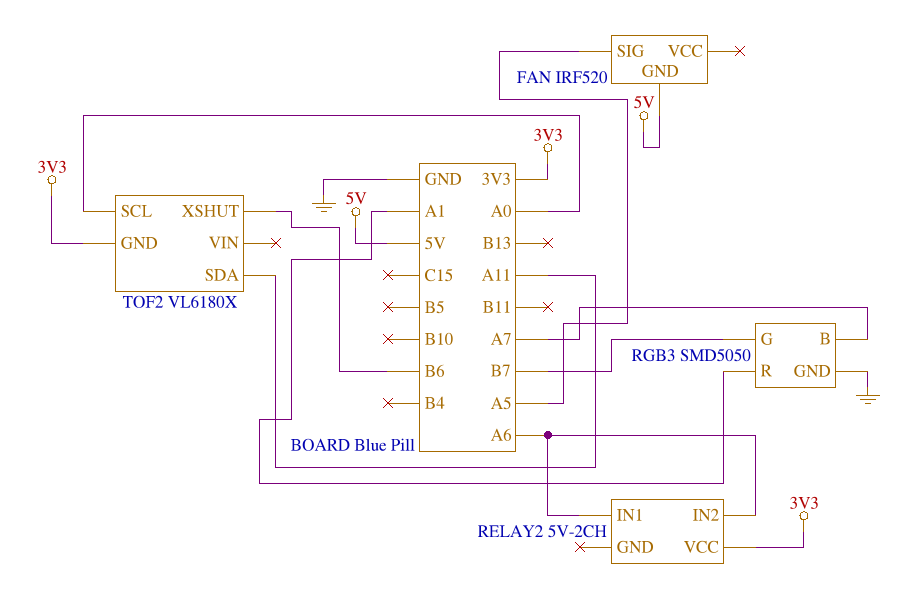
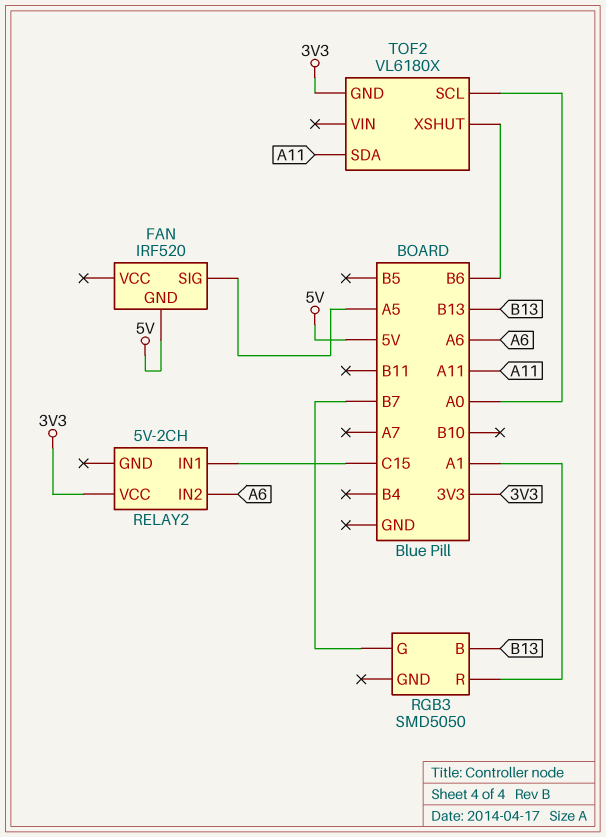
RELAY2 pin IN1: A6 -> C15
RGB3 pin B: A7 -> B13
RGB3 pin GND: GND -> none

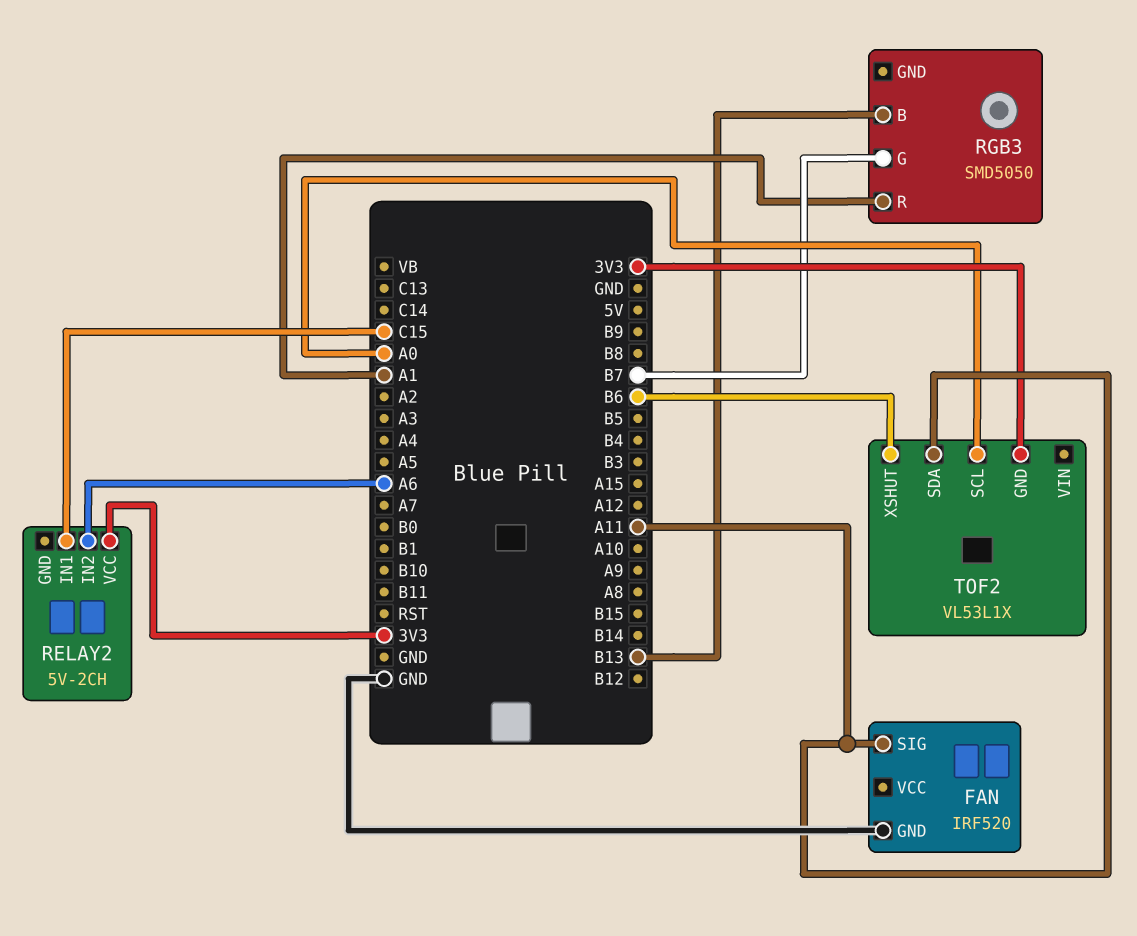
FAN pin GND: 5V -> GND
FAN pin SIG: A5 -> A11
TOF2: VL6180X -> VL53L1X

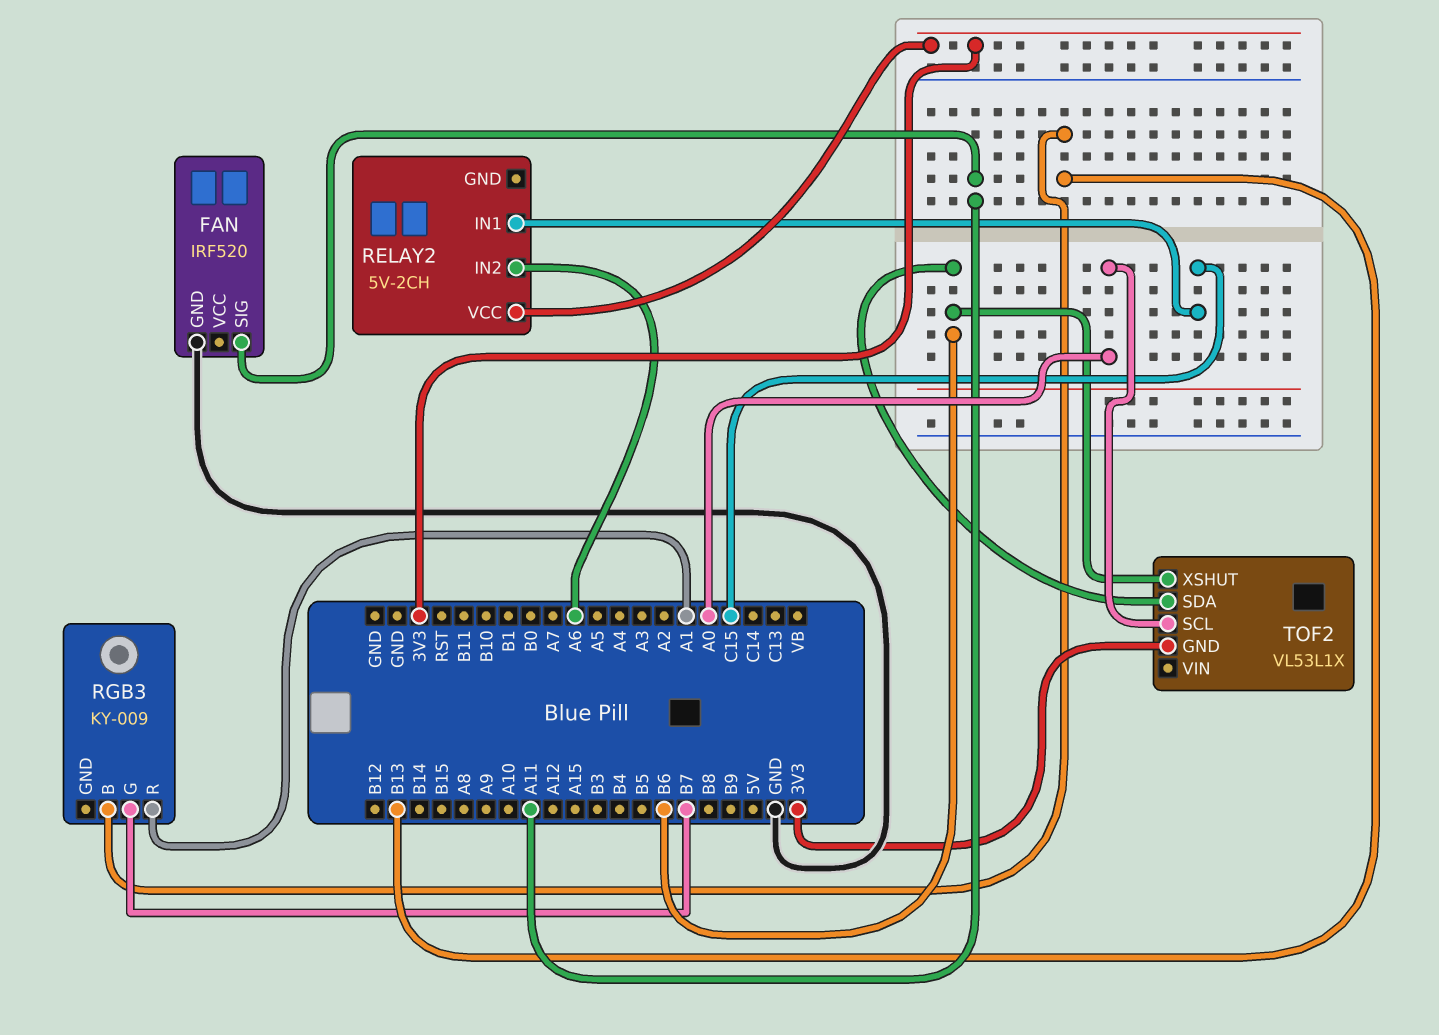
RGB3: SMD5050 -> KY-009
TOF2 pin SDA: A11 -> B6

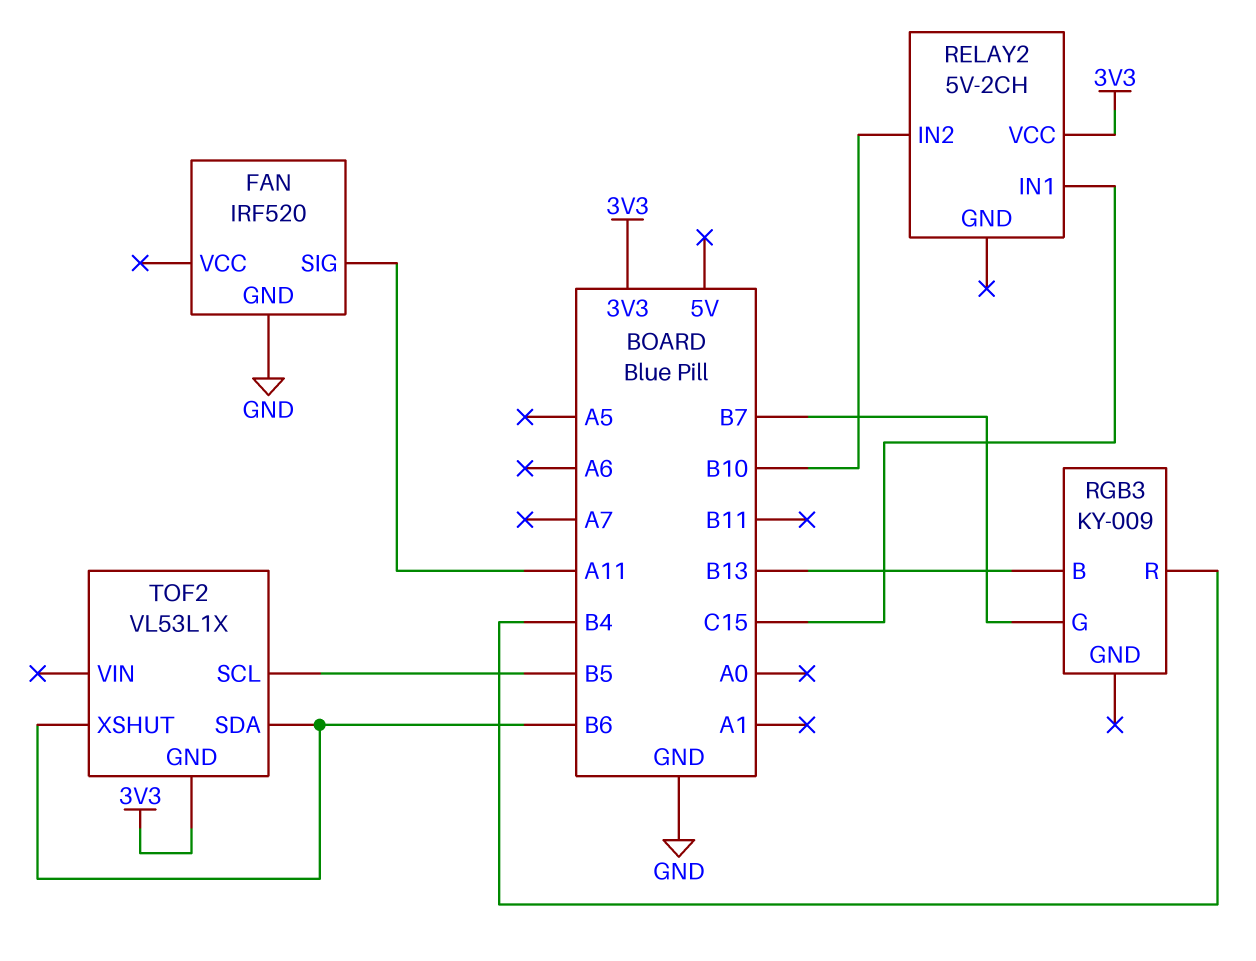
RELAY2 pin IN2: A6 -> B10
RGB3 pin R: A1 -> B4
TOF2 pin SCL: A0 -> B5

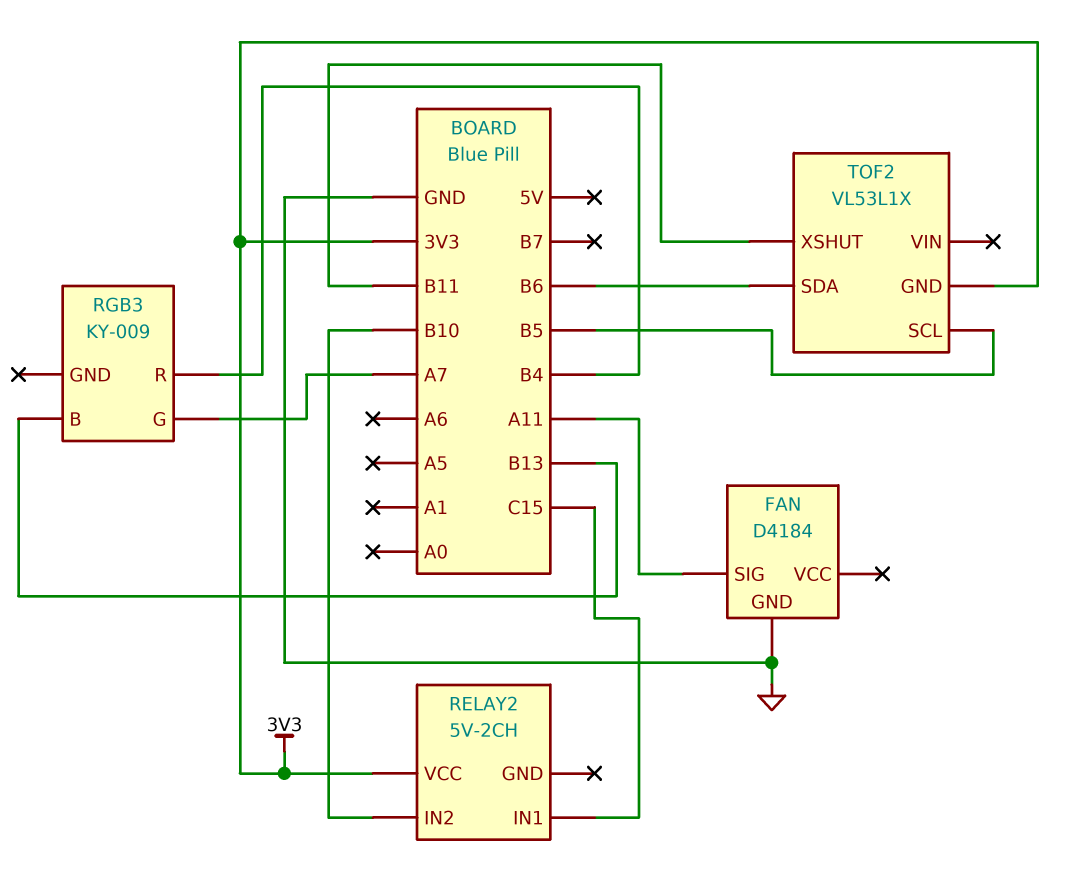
FAN: IRF520 -> D4184
RGB3 pin G: B7 -> A7
TOF2 pin XSHUT: B6 -> B11

